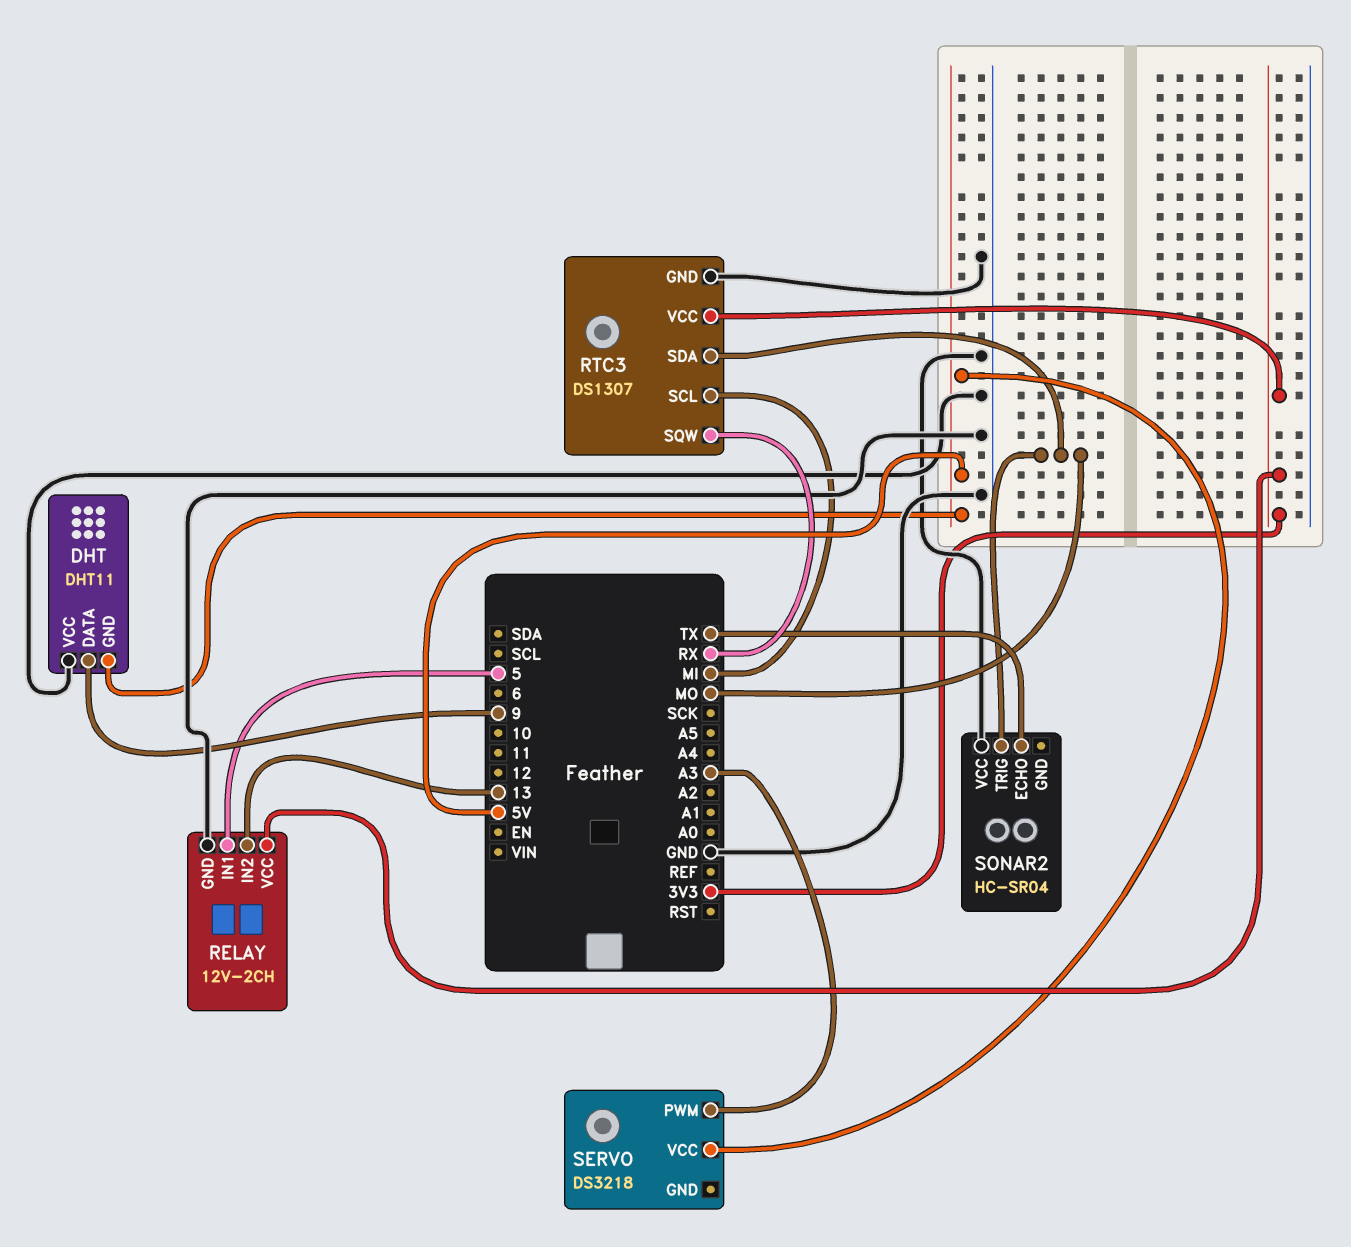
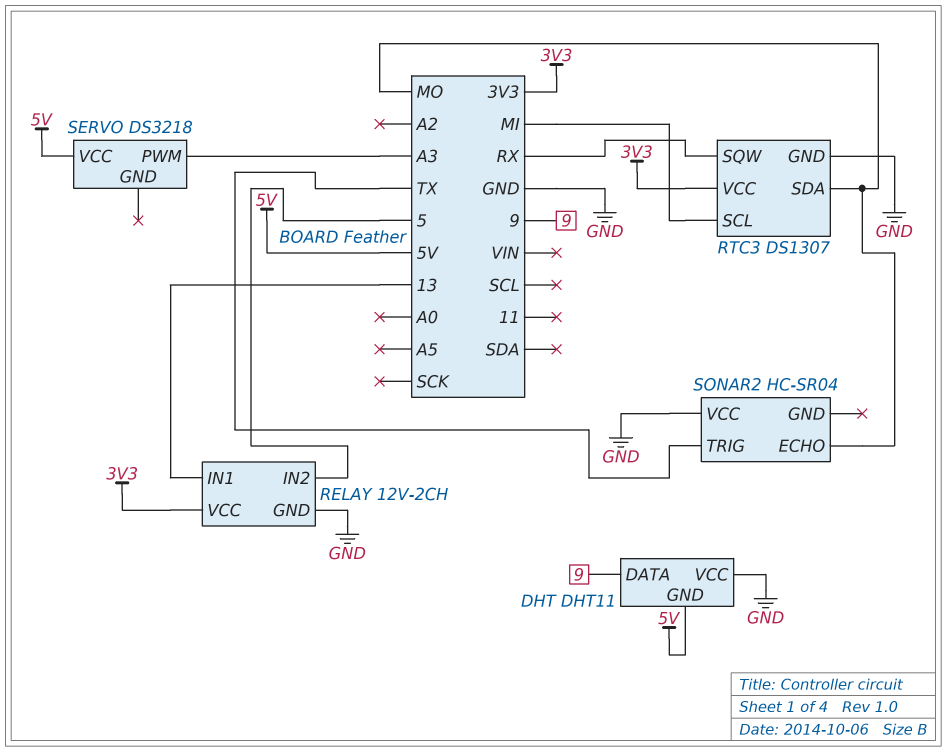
RELAY pin IN1: 5 -> 13
RELAY pin IN2: 13 -> 5
SONAR2 pin ECHO: TX -> MO
SONAR2 pin TRIG: MO -> TX

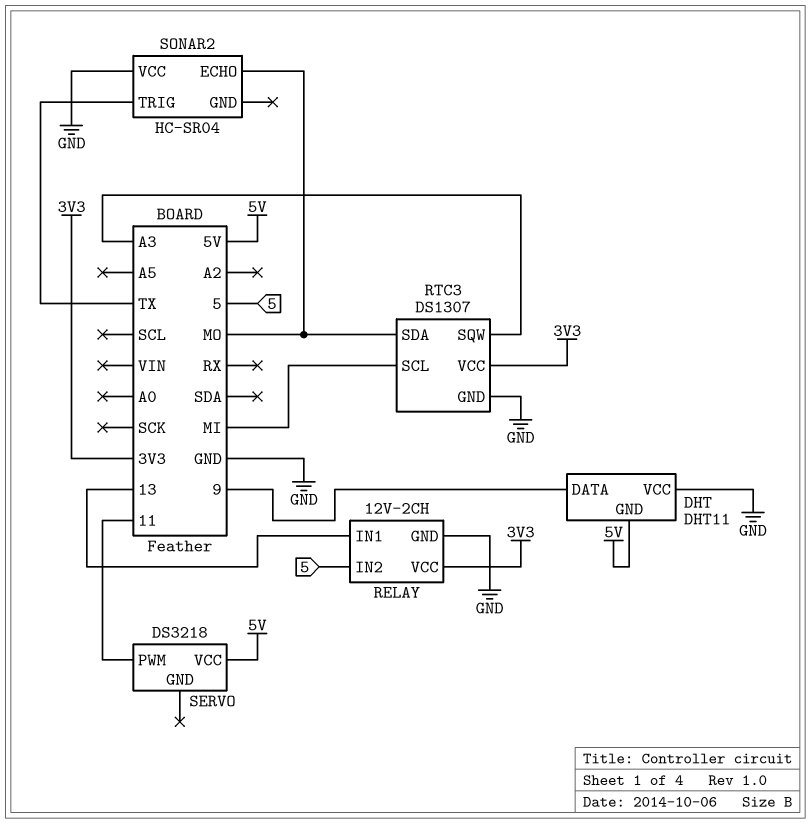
RTC3 pin SQW: RX -> A3
SERVO pin PWM: A3 -> 11

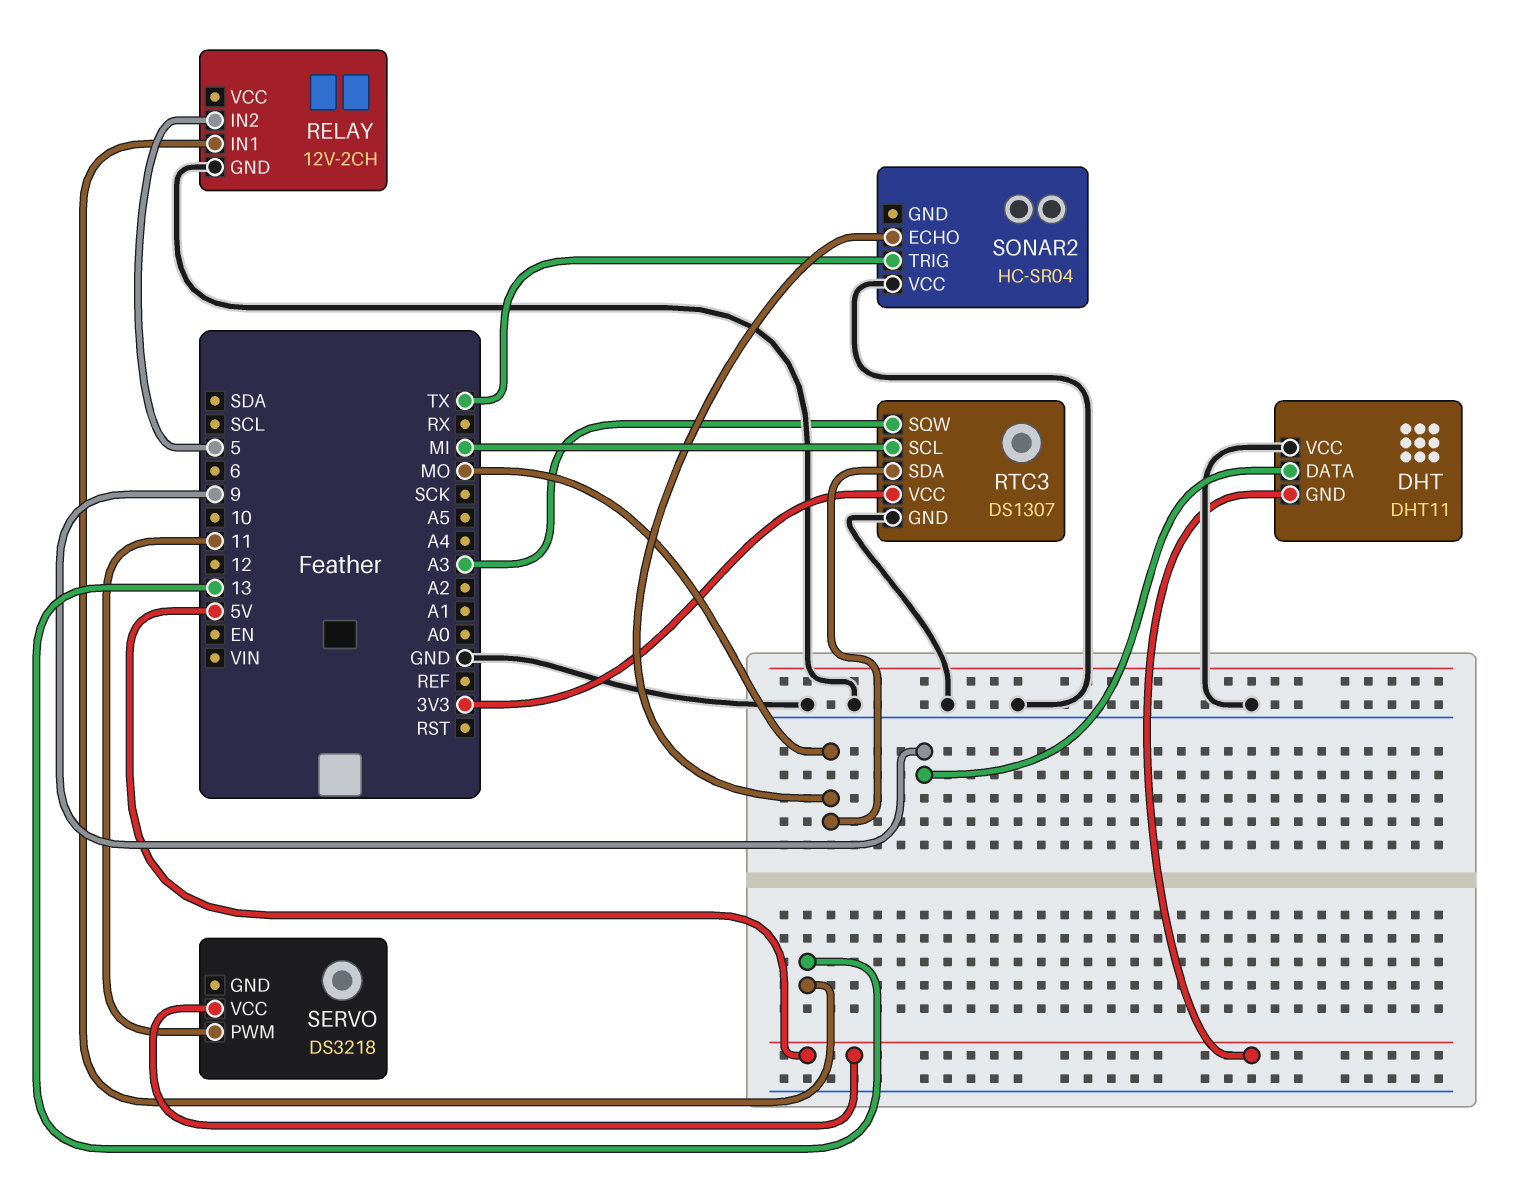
RELAY pin VCC: 3V3 -> none

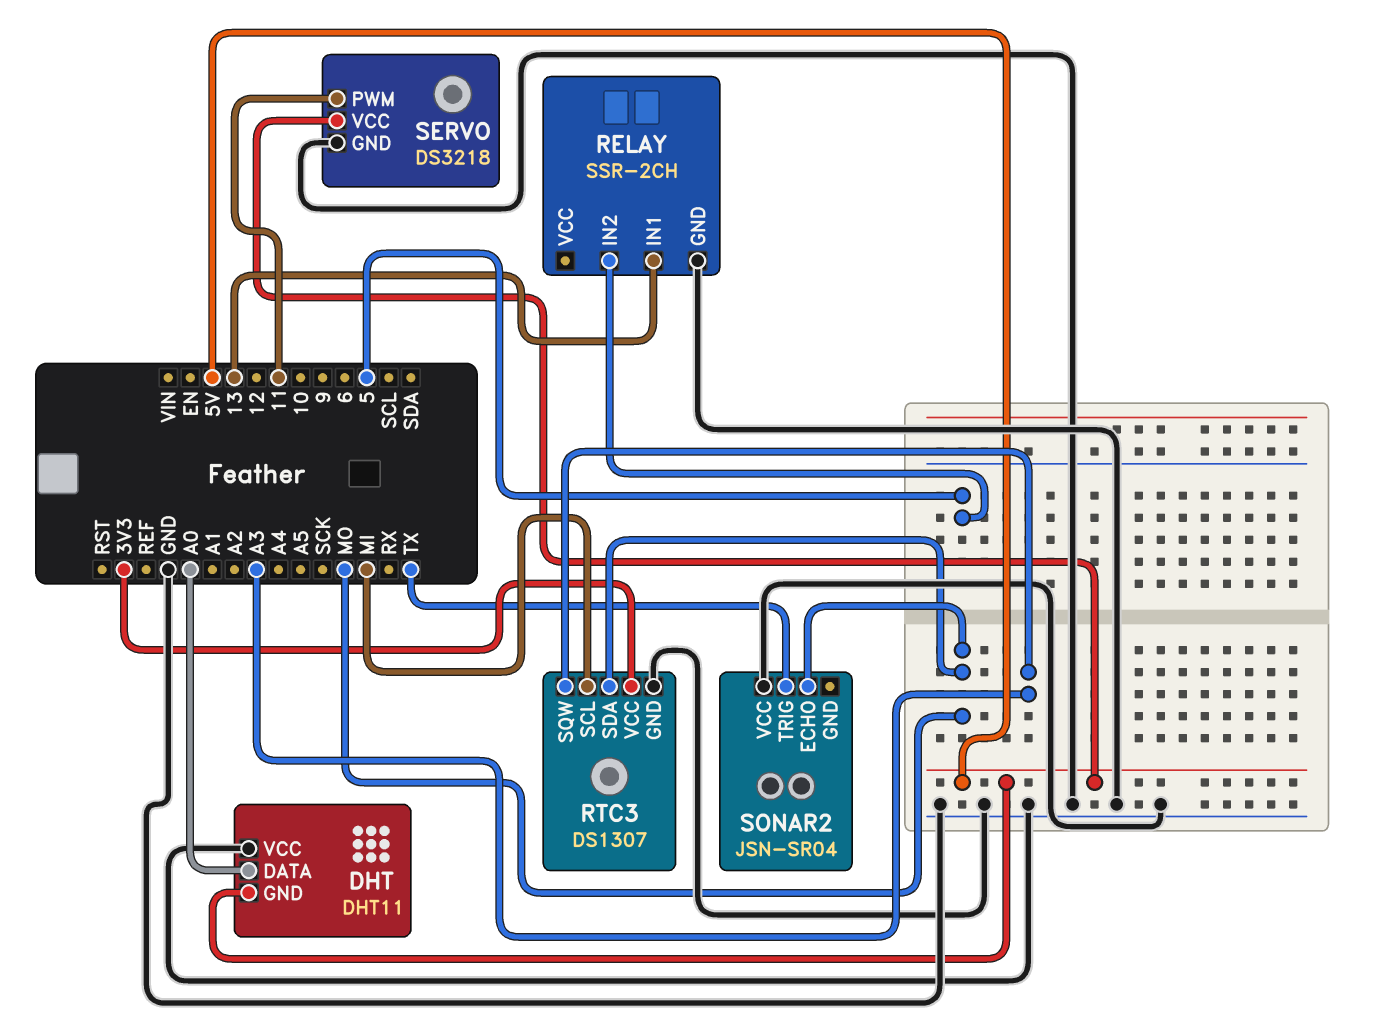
DHT pin DATA: 9 -> A0
RELAY: 12V-2CH -> SSR-2CH
SERVO pin GND: none -> GND
SONAR2: HC-SR04 -> JSN-SR04

